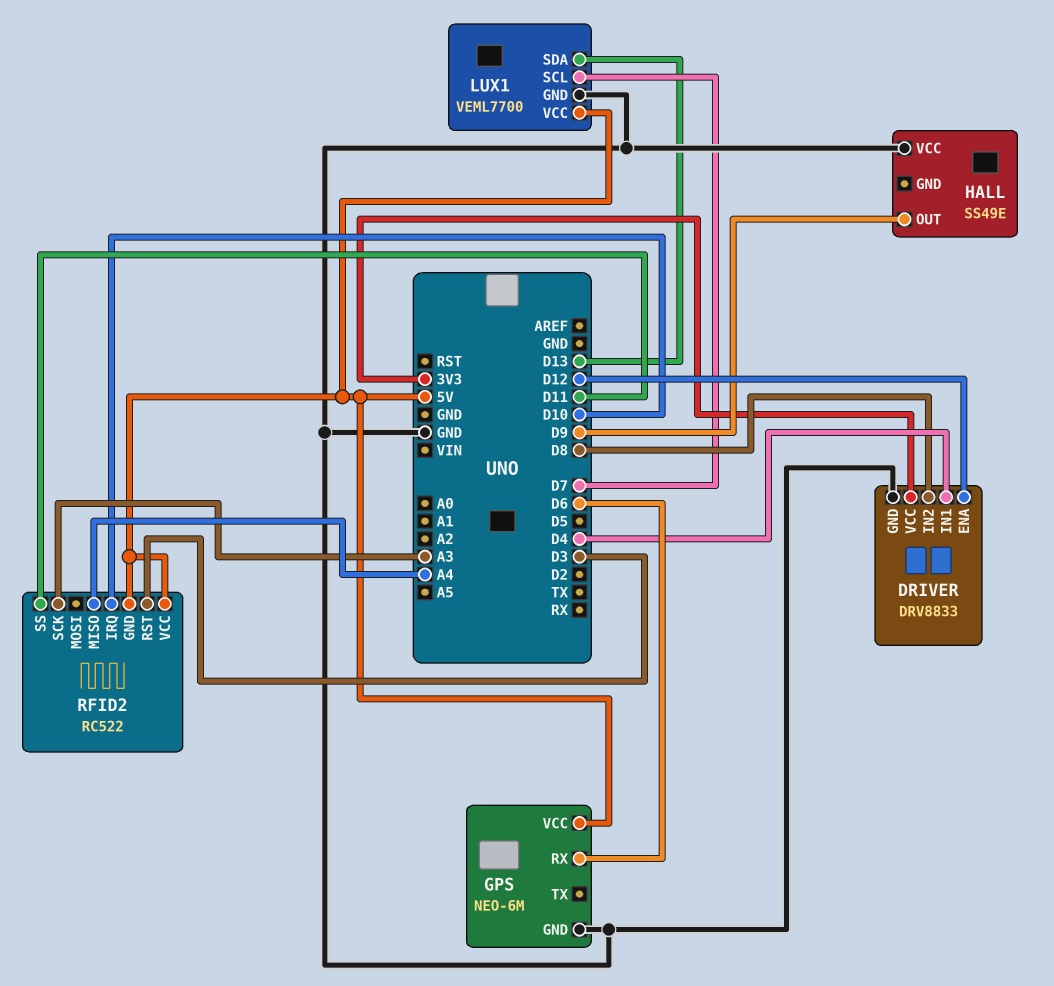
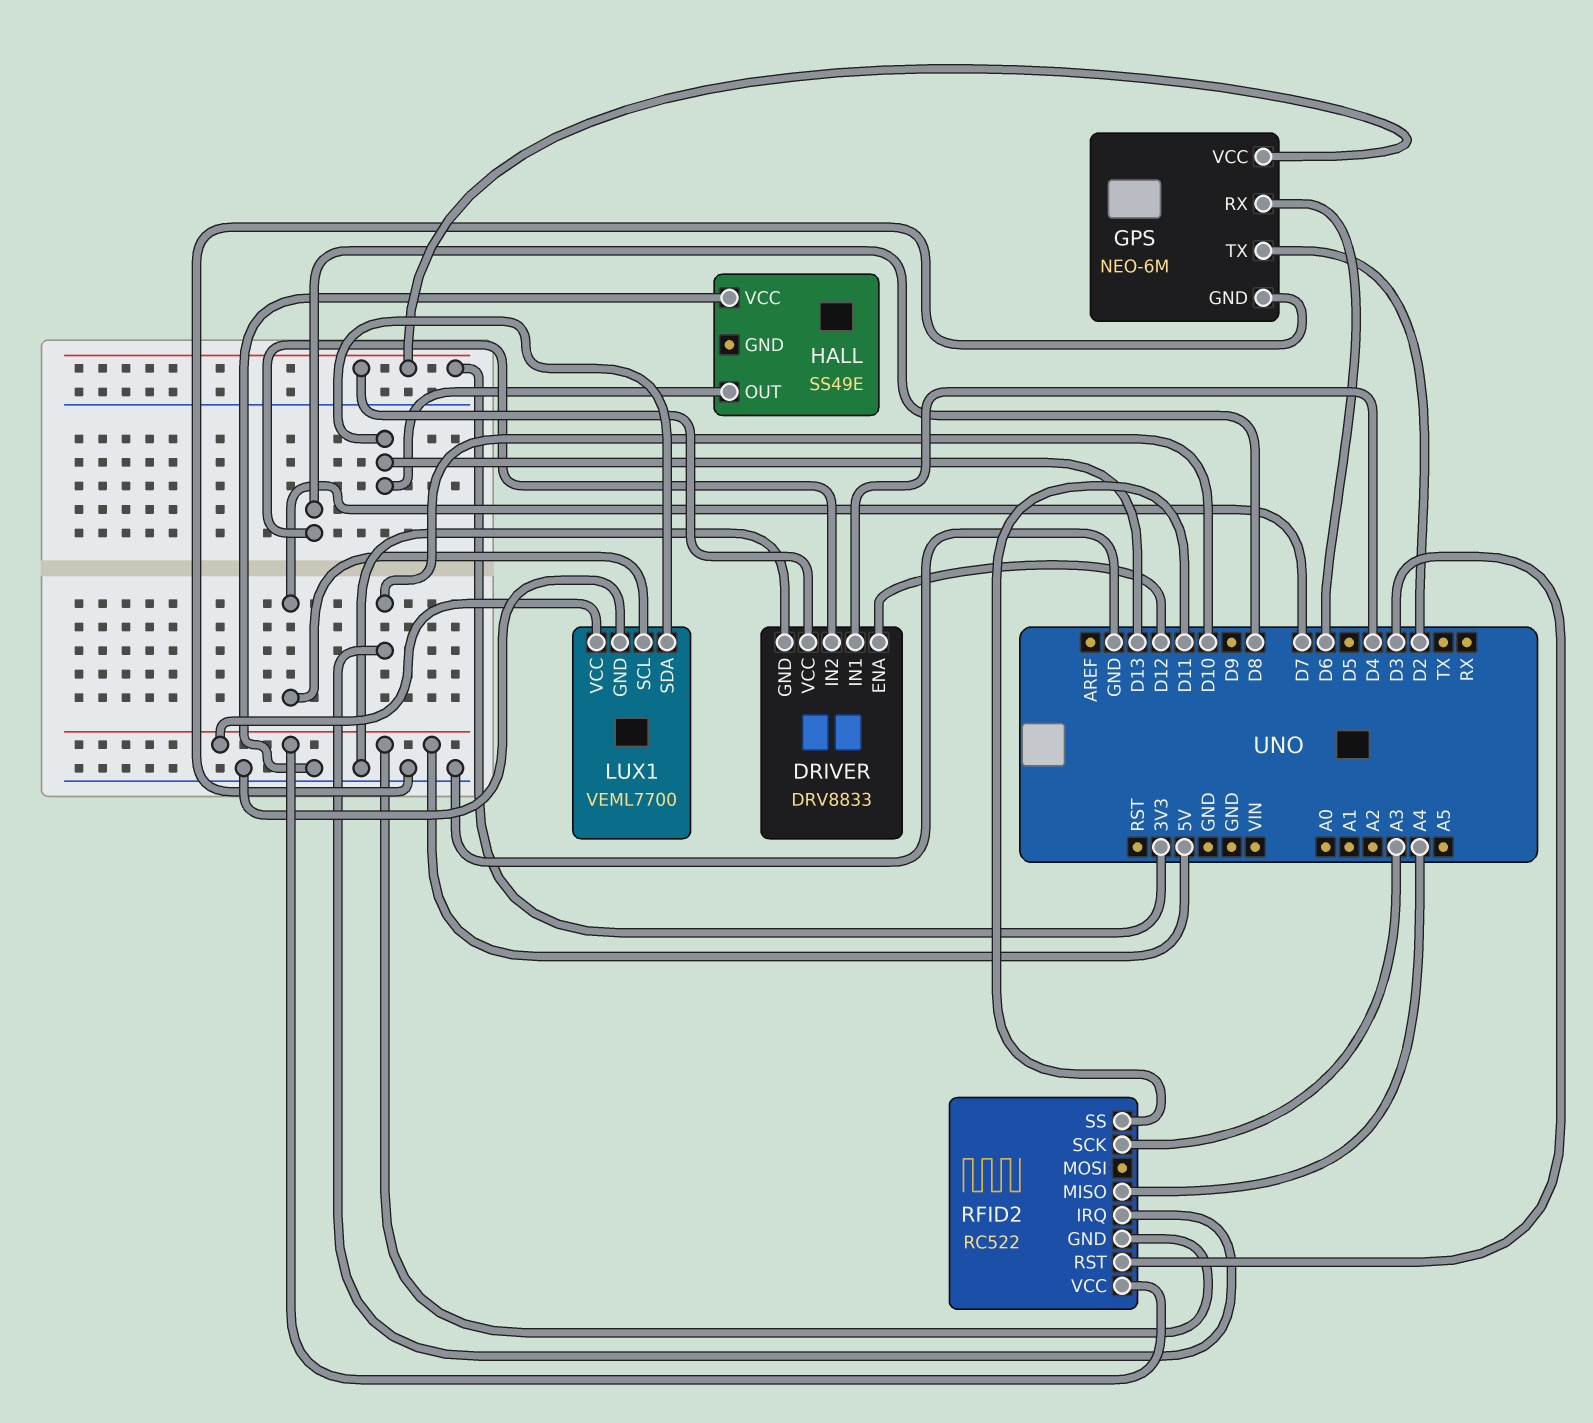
GPS pin TX: none -> D2
GPS pin VCC: 5V -> 3V3
HALL pin OUT: D9 -> D13

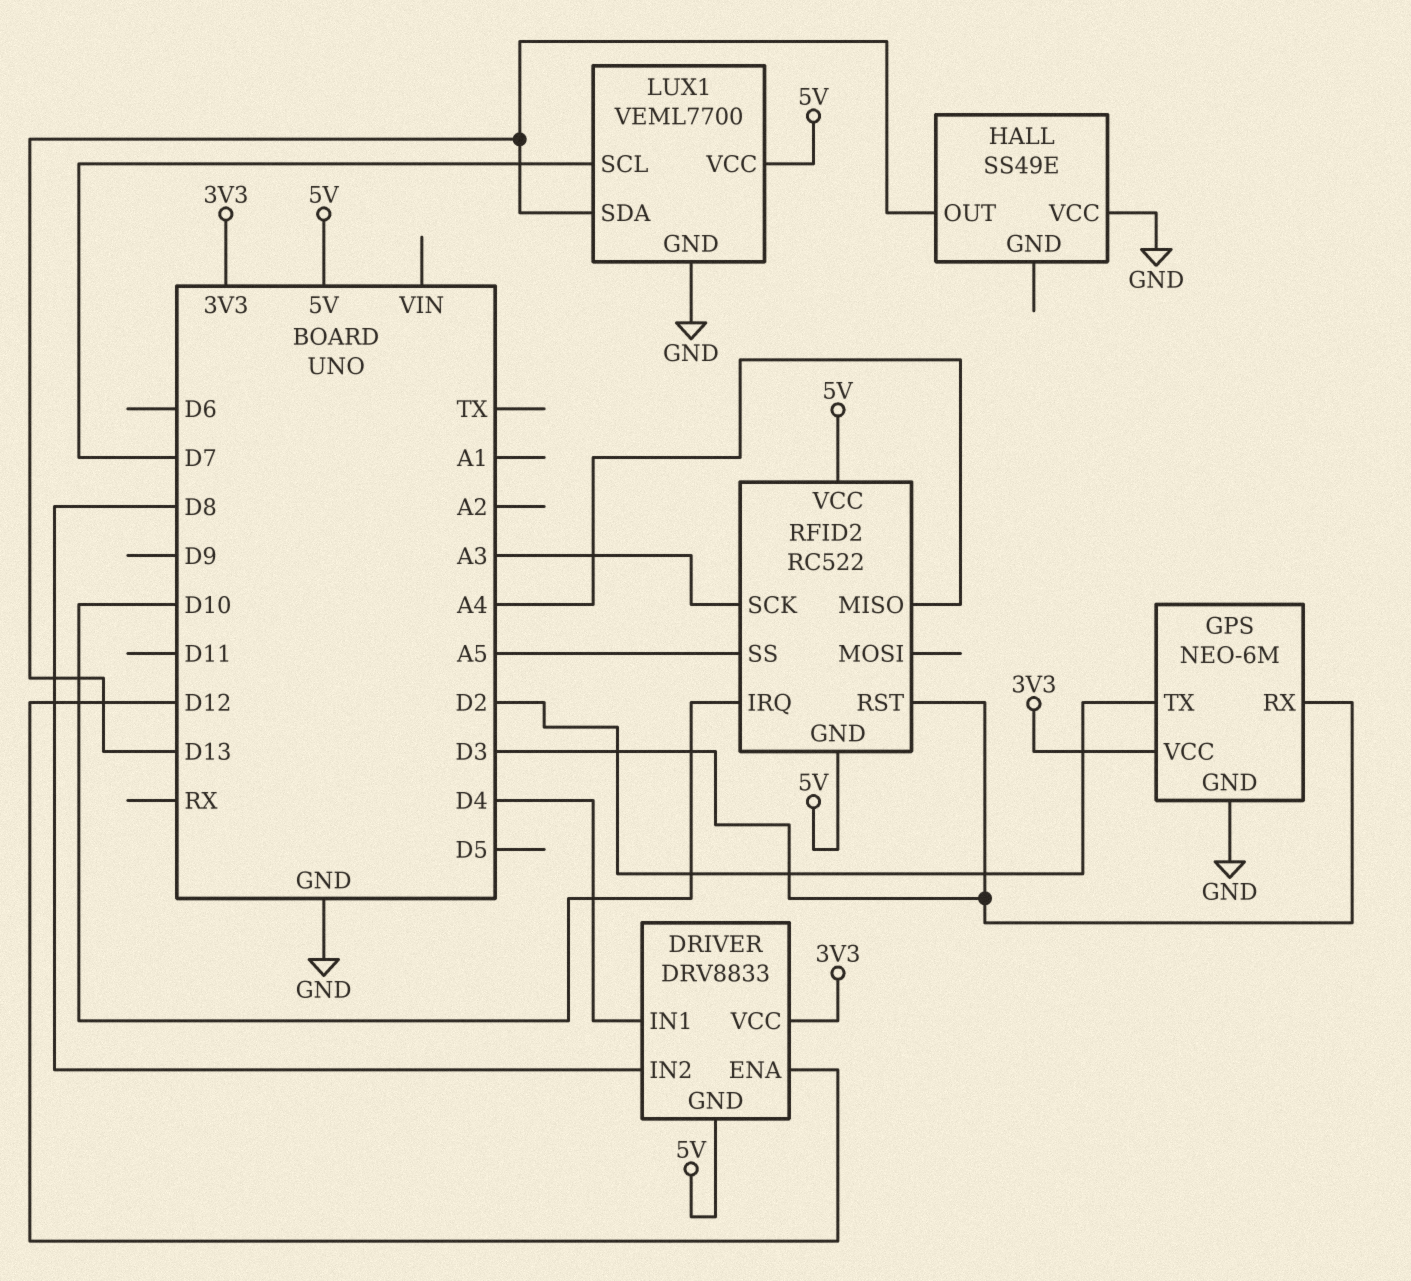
DRIVER pin GND: GND -> 5V
GPS pin RX: D6 -> D3
RFID2 pin SS: D11 -> A5

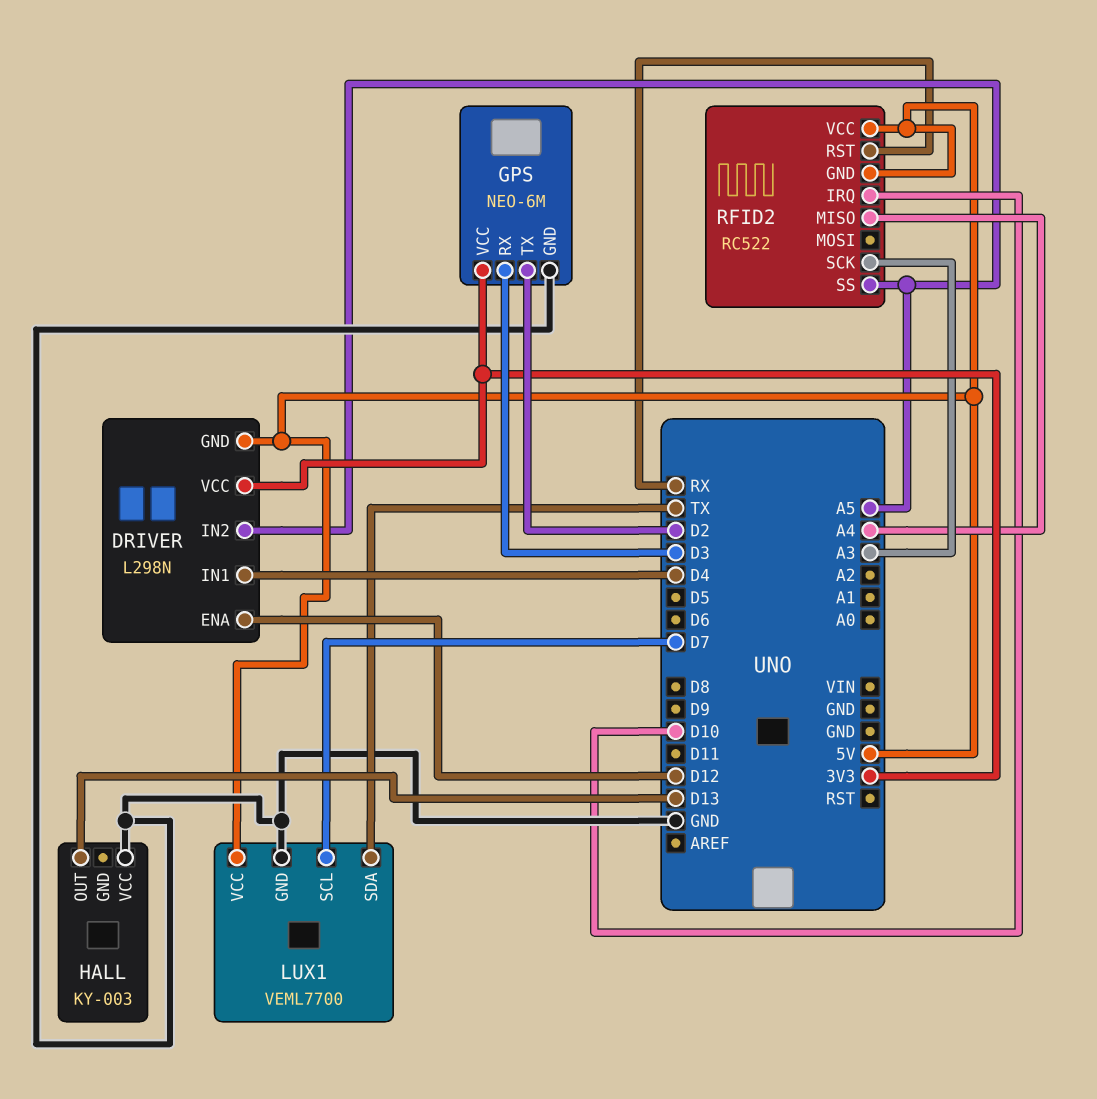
DRIVER: DRV8833 -> L298N
DRIVER pin IN2: D8 -> A5
HALL: SS49E -> KY-003
LUX1 pin SDA: D13 -> TX
RFID2 pin RST: D3 -> RX

